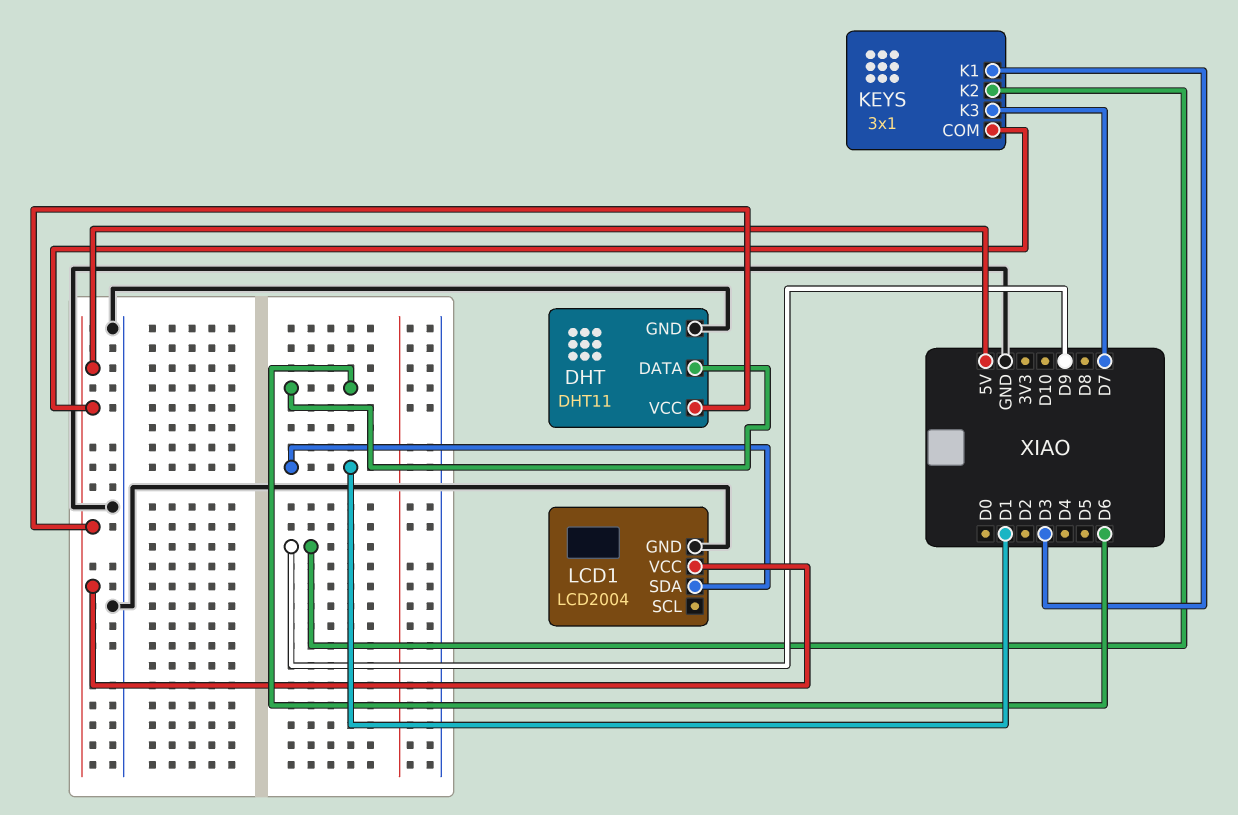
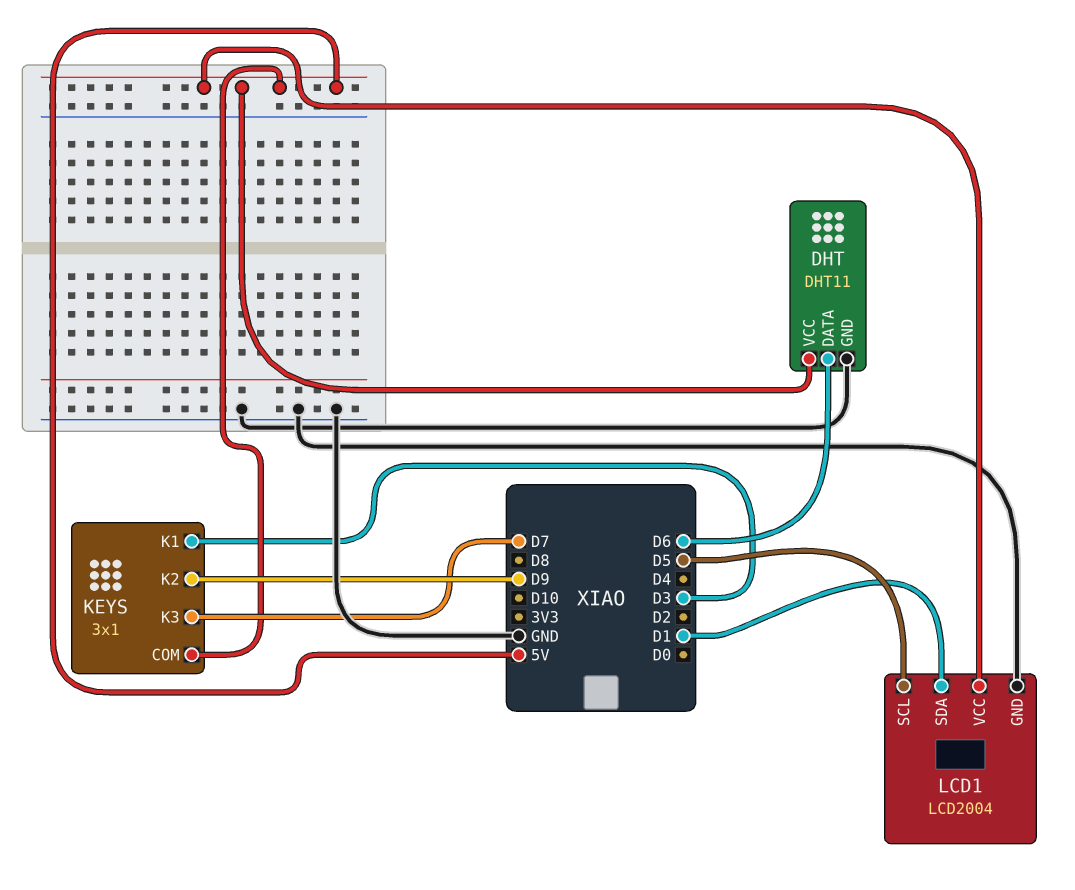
LCD1 pin SCL: none -> D5

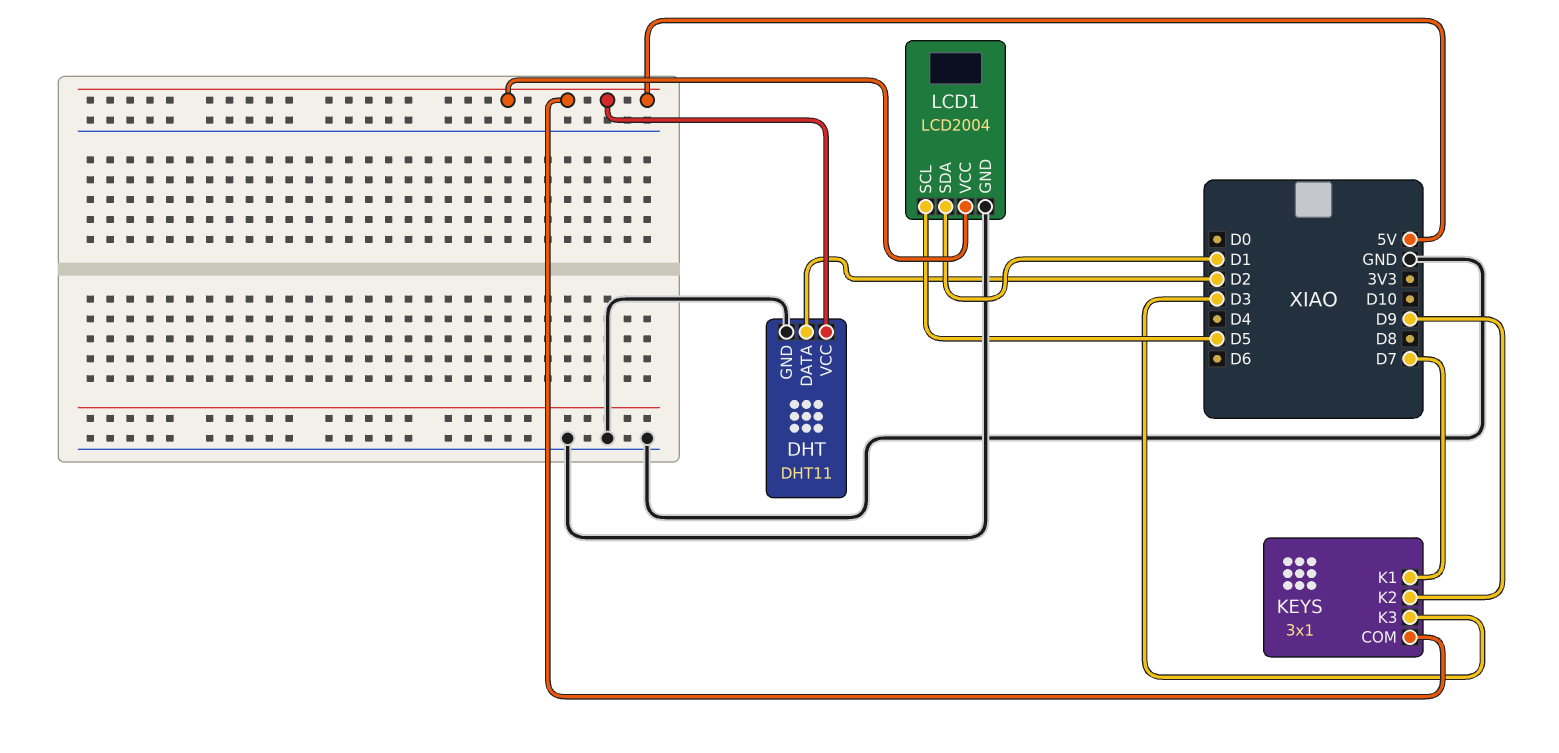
DHT pin DATA: D6 -> D2
KEYS pin K1: D3 -> D7
KEYS pin K3: D7 -> D3

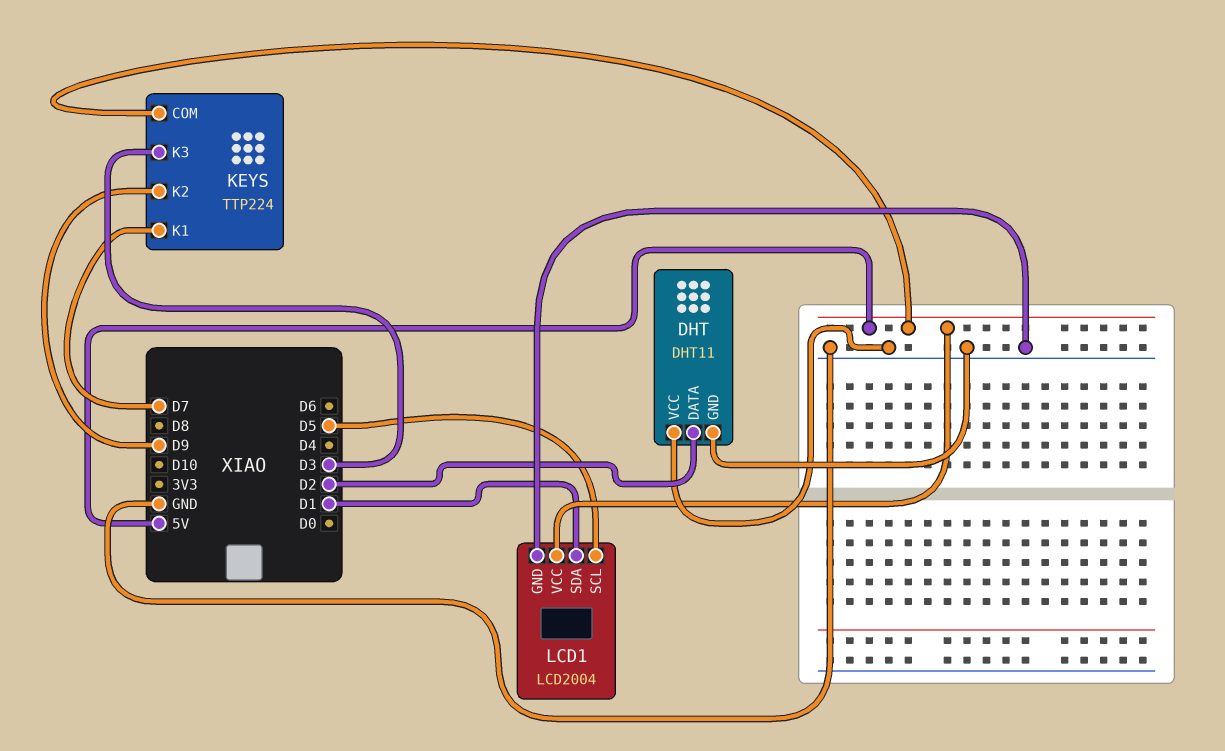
DHT pin VCC: 5V -> GND
KEYS: 3x1 -> TTP224

